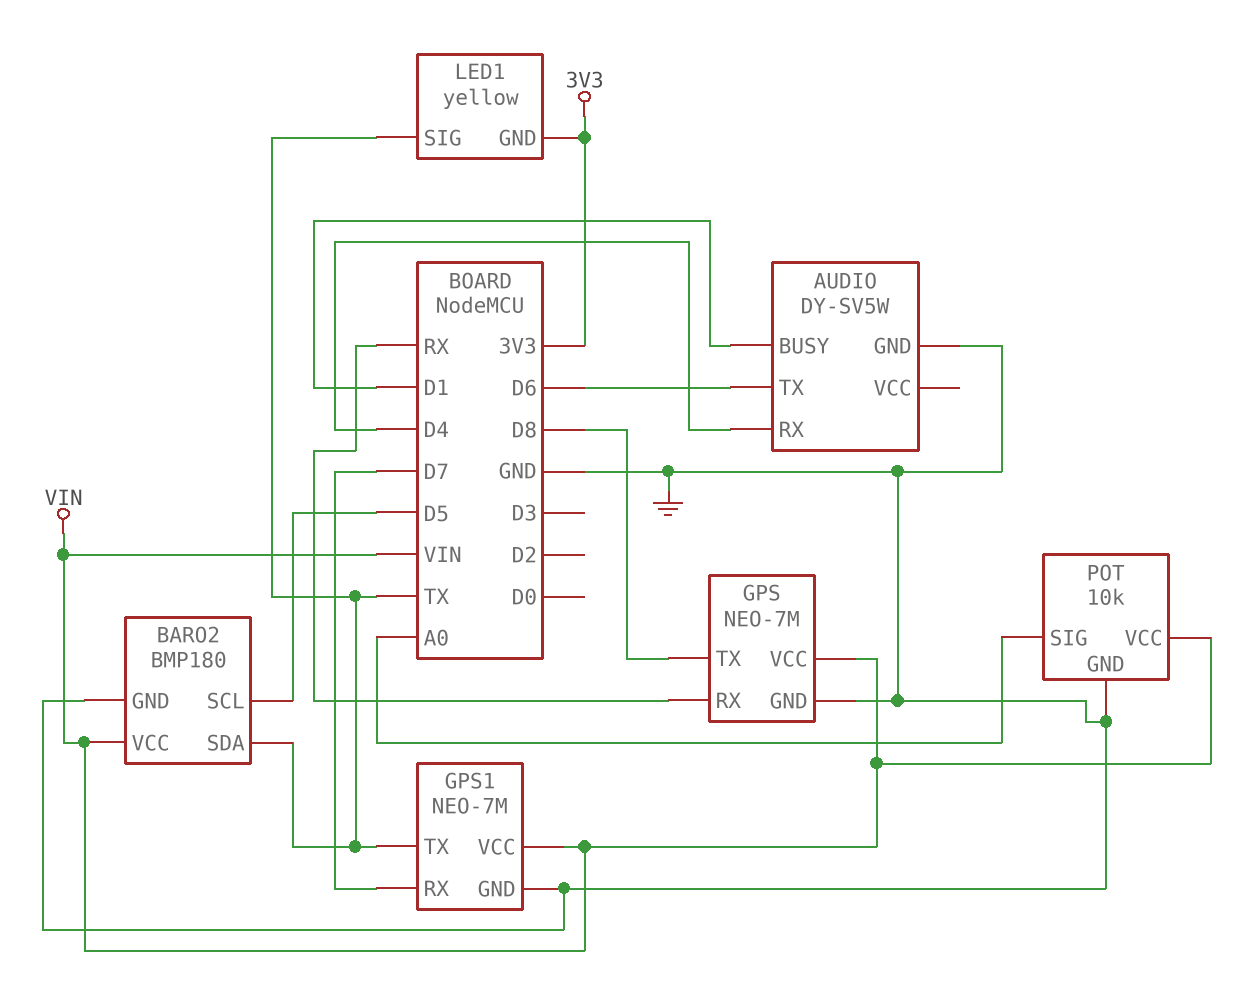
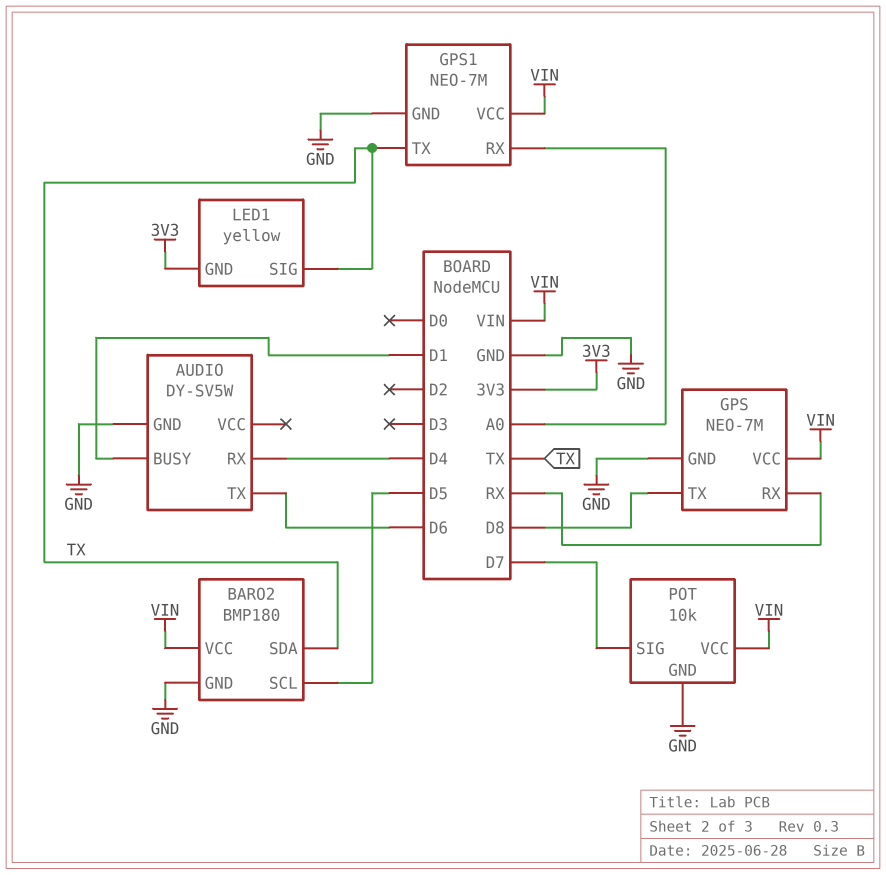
GPS1 pin RX: D7 -> A0
POT pin SIG: A0 -> D7

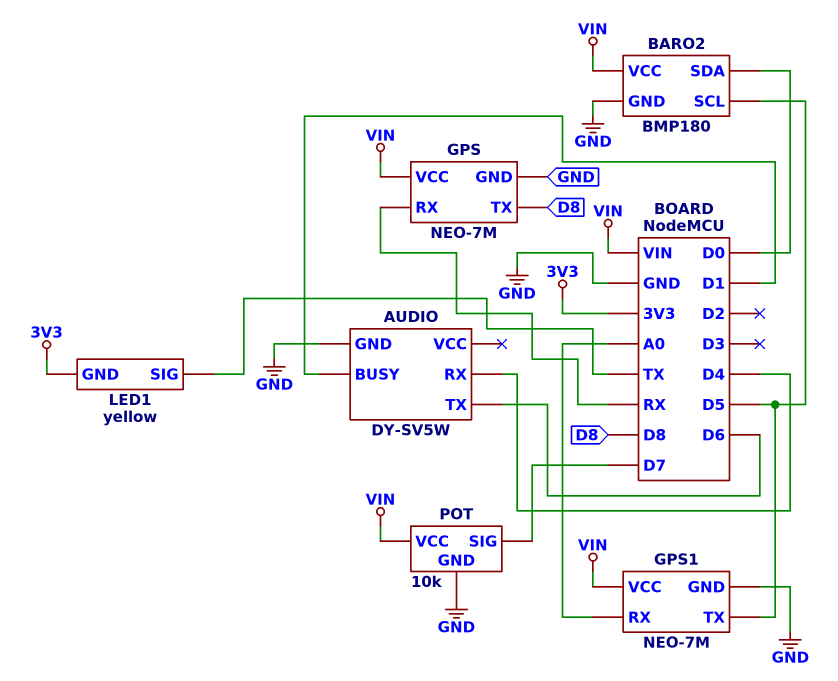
BARO2 pin SDA: TX -> D0
GPS1 pin TX: TX -> D5

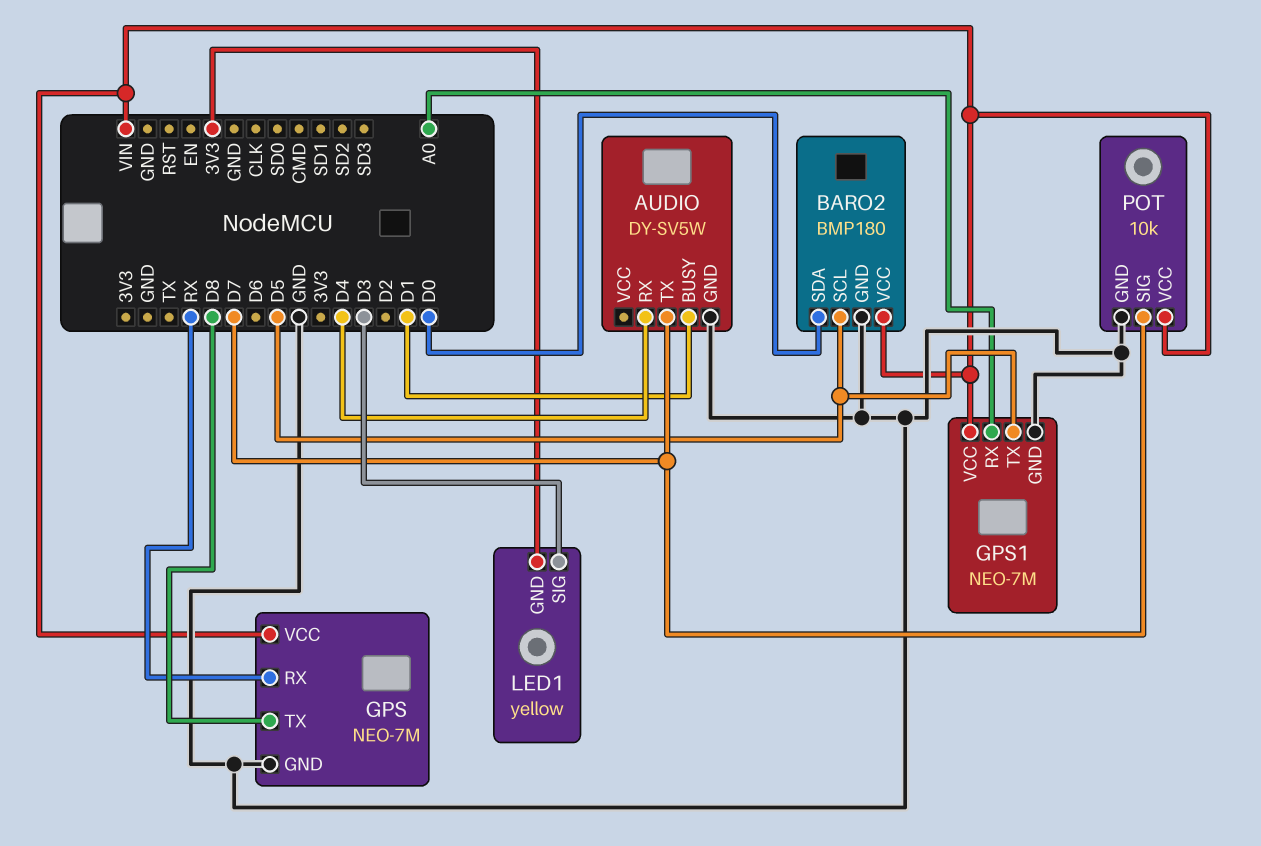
AUDIO pin TX: D6 -> D7
LED1 pin SIG: TX -> D3

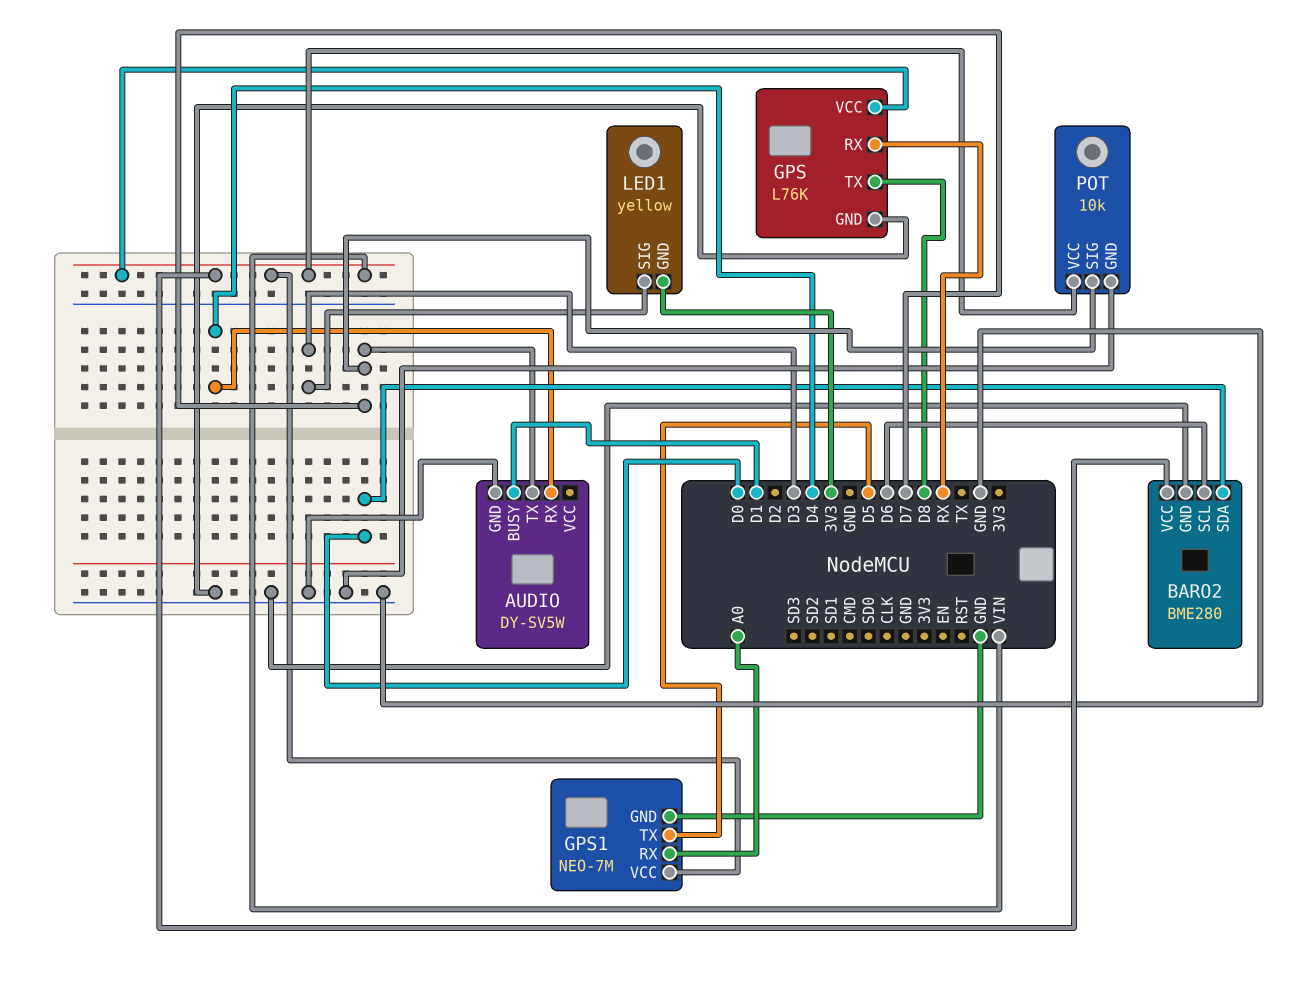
BARO2: BMP180 -> BME280
BARO2 pin SCL: D5 -> D6
GPS: NEO-7M -> L76K

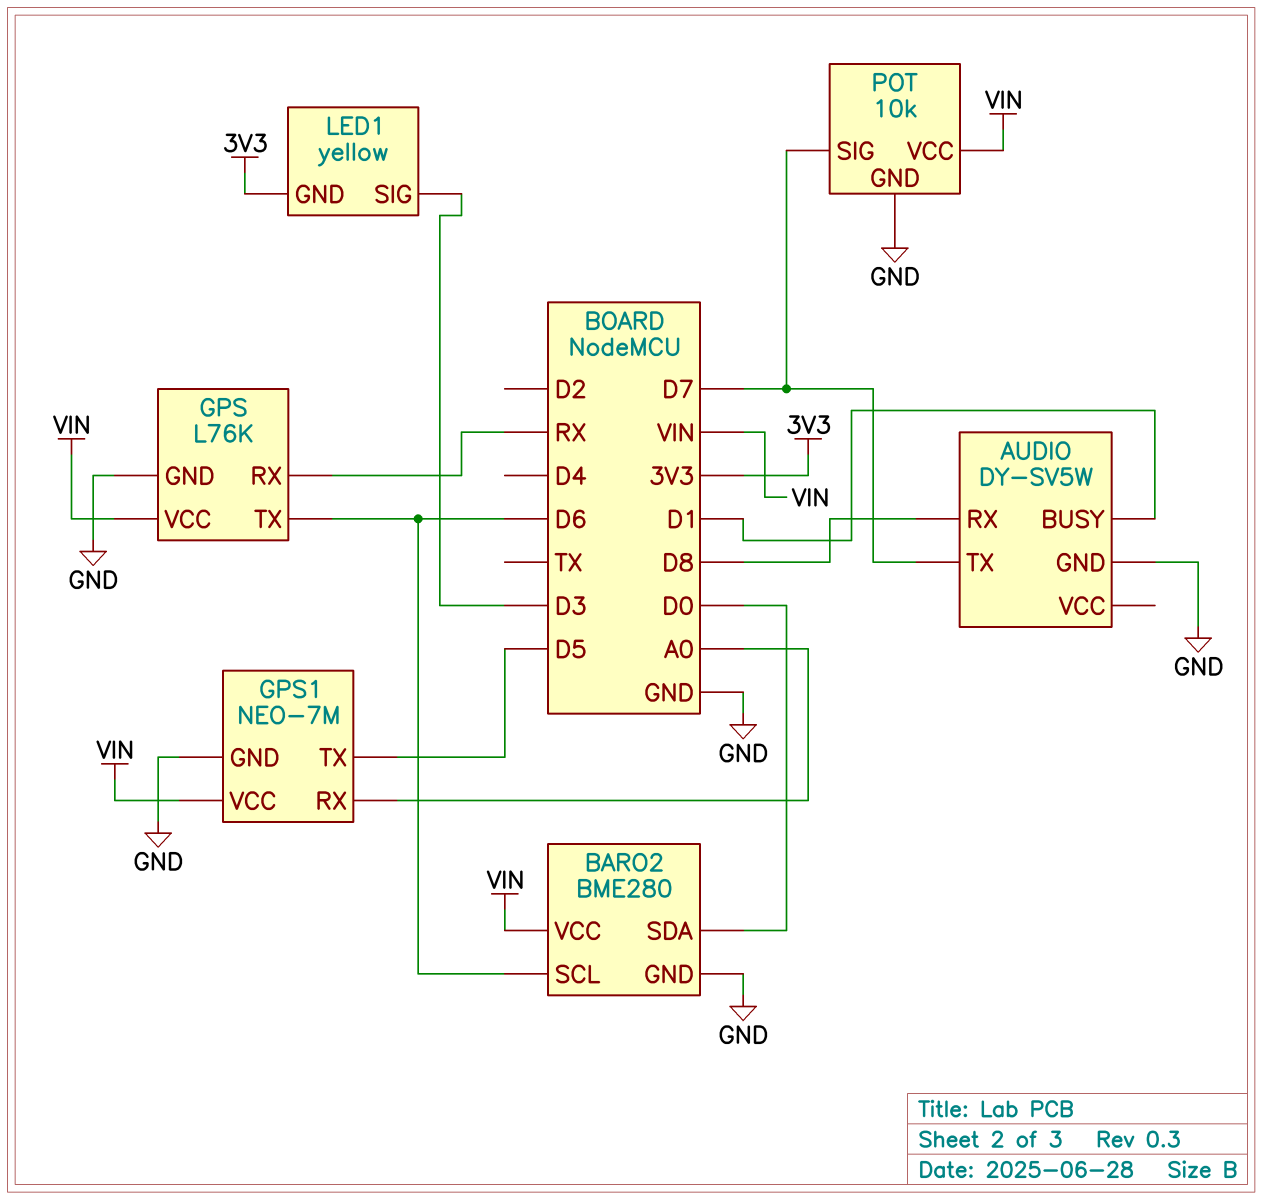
AUDIO pin RX: D4 -> D8
GPS pin TX: D8 -> D6

